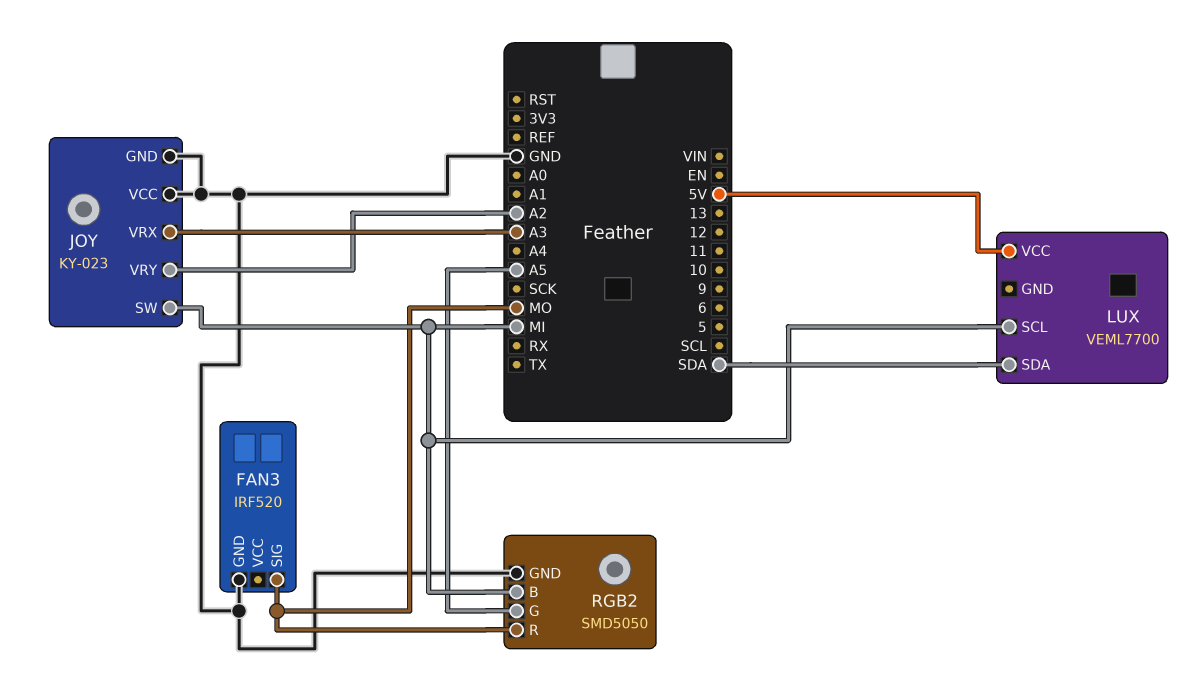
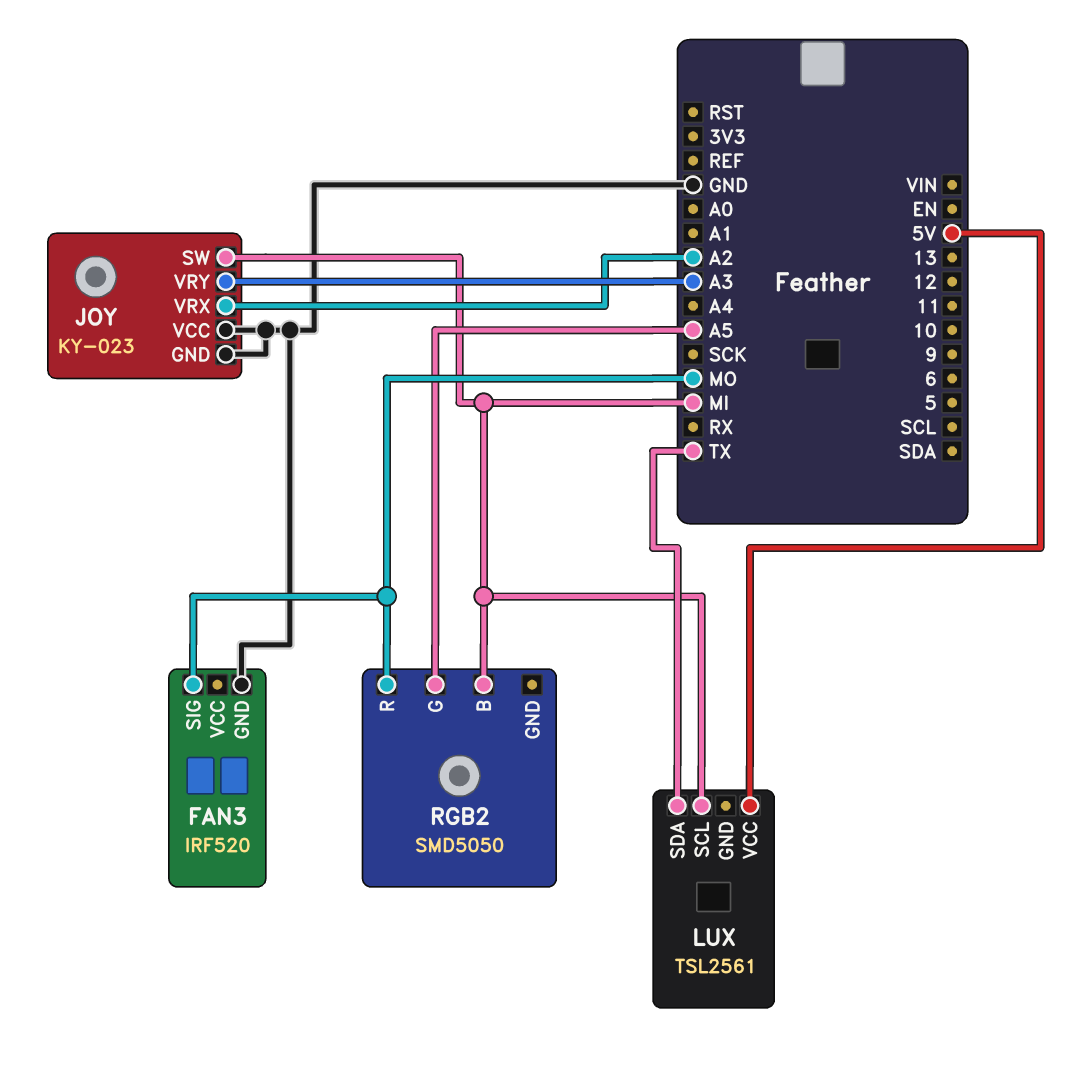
JOY pin VRX: A3 -> A2
JOY pin VRY: A2 -> A3
LUX: VEML7700 -> TSL2561
LUX pin SDA: SDA -> TX
RGB2 pin GND: GND -> none

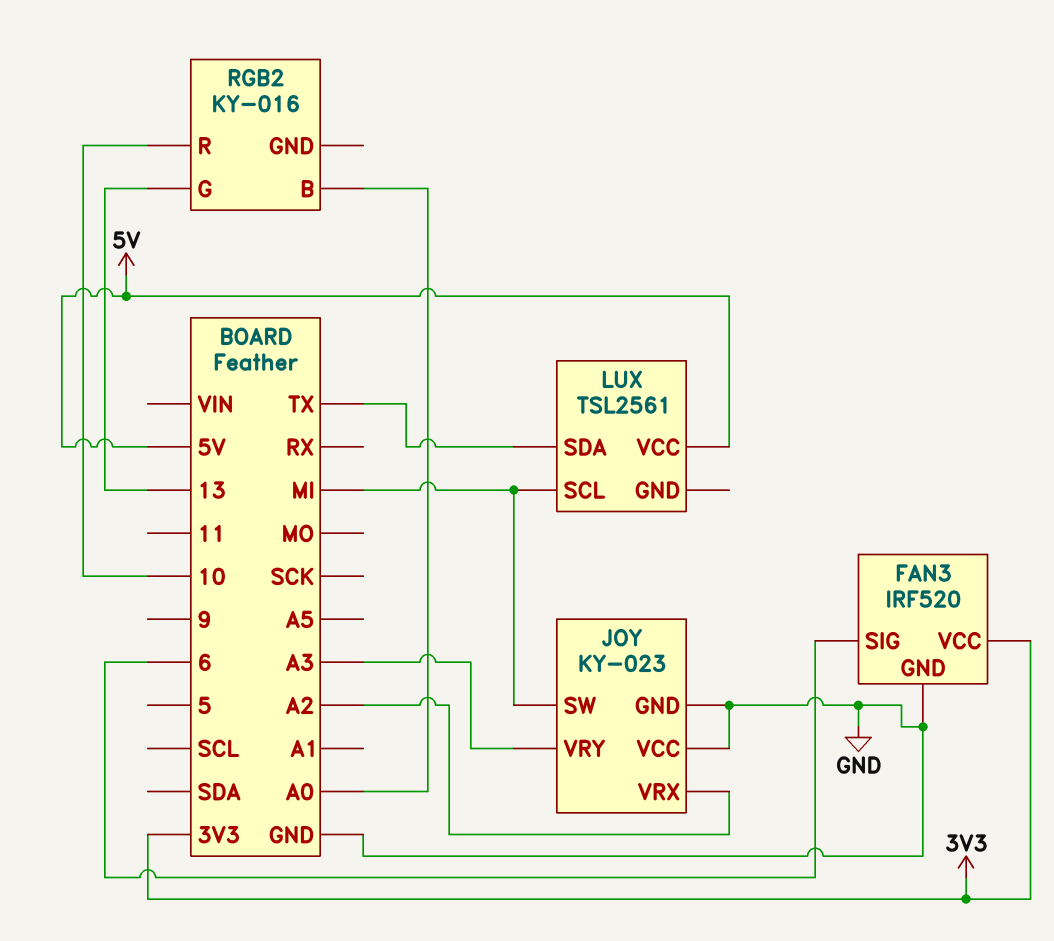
FAN3 pin SIG: MO -> 6
FAN3 pin VCC: none -> 3V3
RGB2: SMD5050 -> KY-016
RGB2 pin B: MI -> A0
RGB2 pin G: A5 -> 13
RGB2 pin R: MO -> 10

